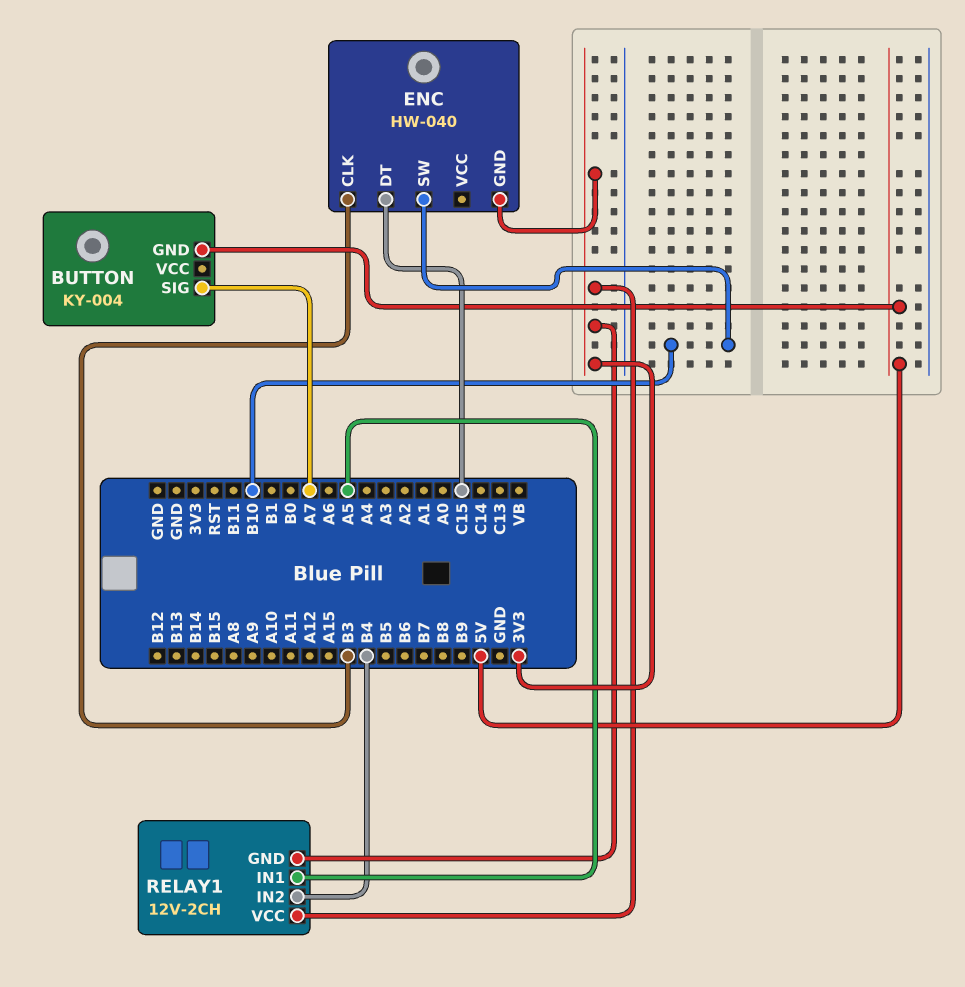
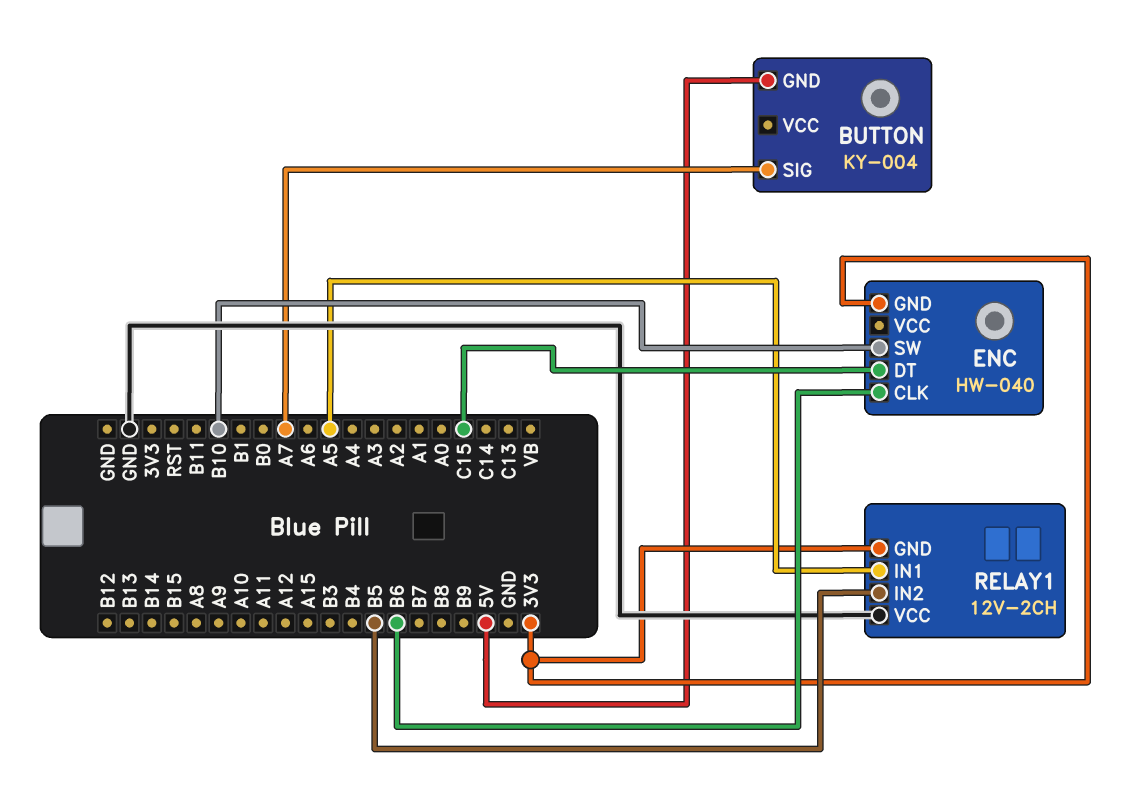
ENC pin CLK: B3 -> B6
RELAY1 pin IN2: B4 -> B5
RELAY1 pin VCC: 3V3 -> GND

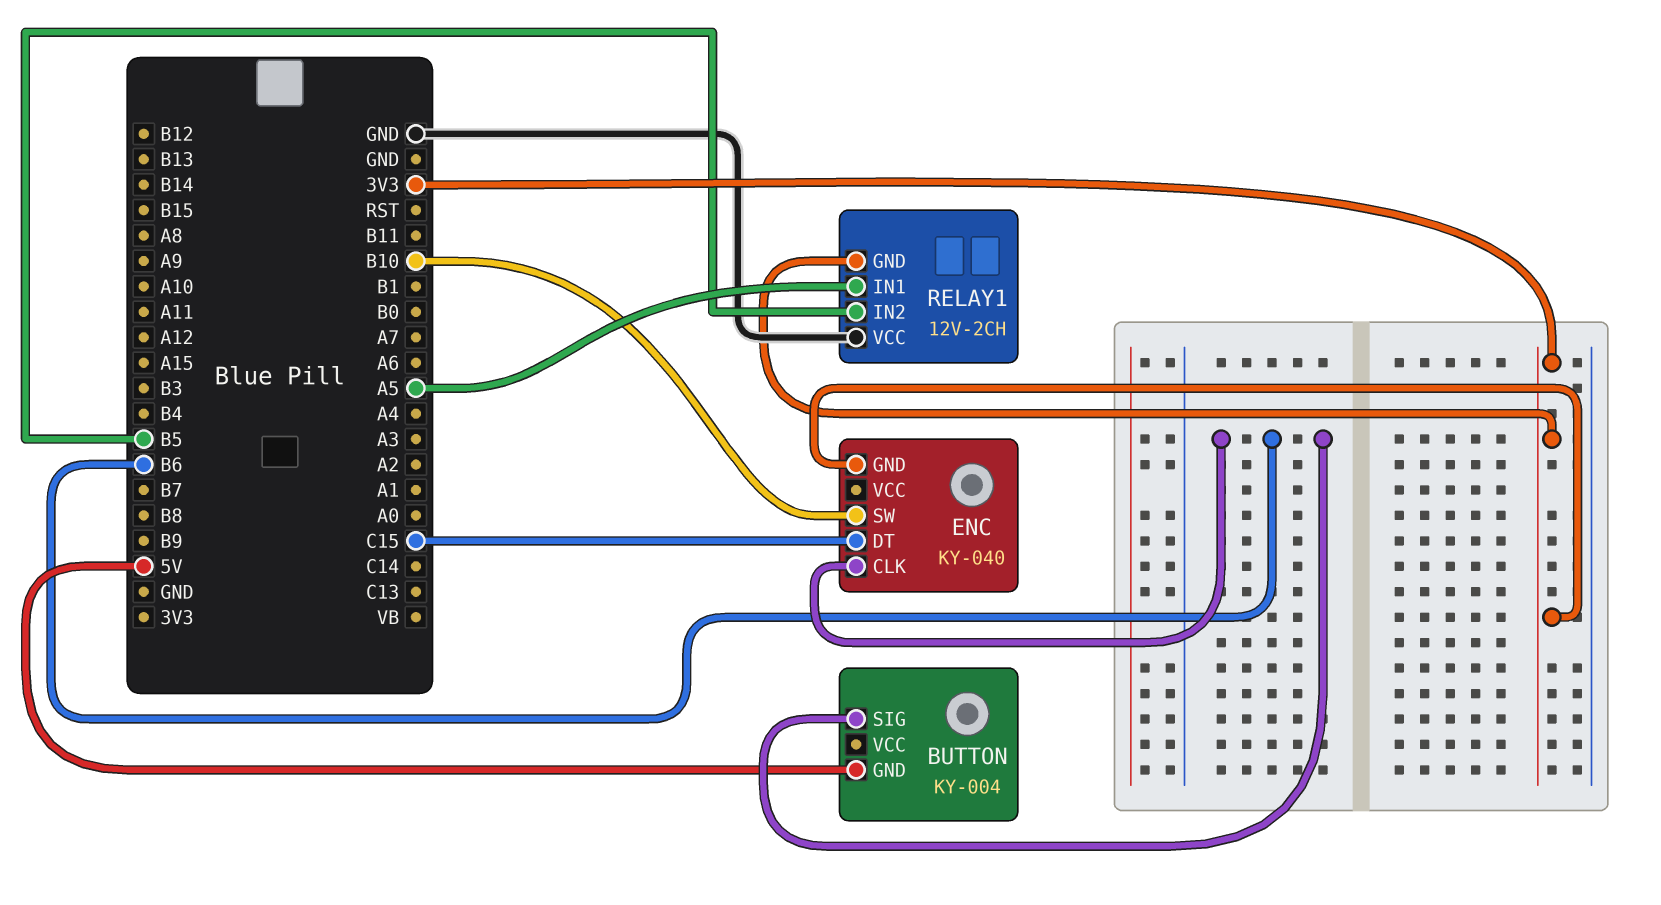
BUTTON pin SIG: A7 -> B6
ENC: HW-040 -> KY-040

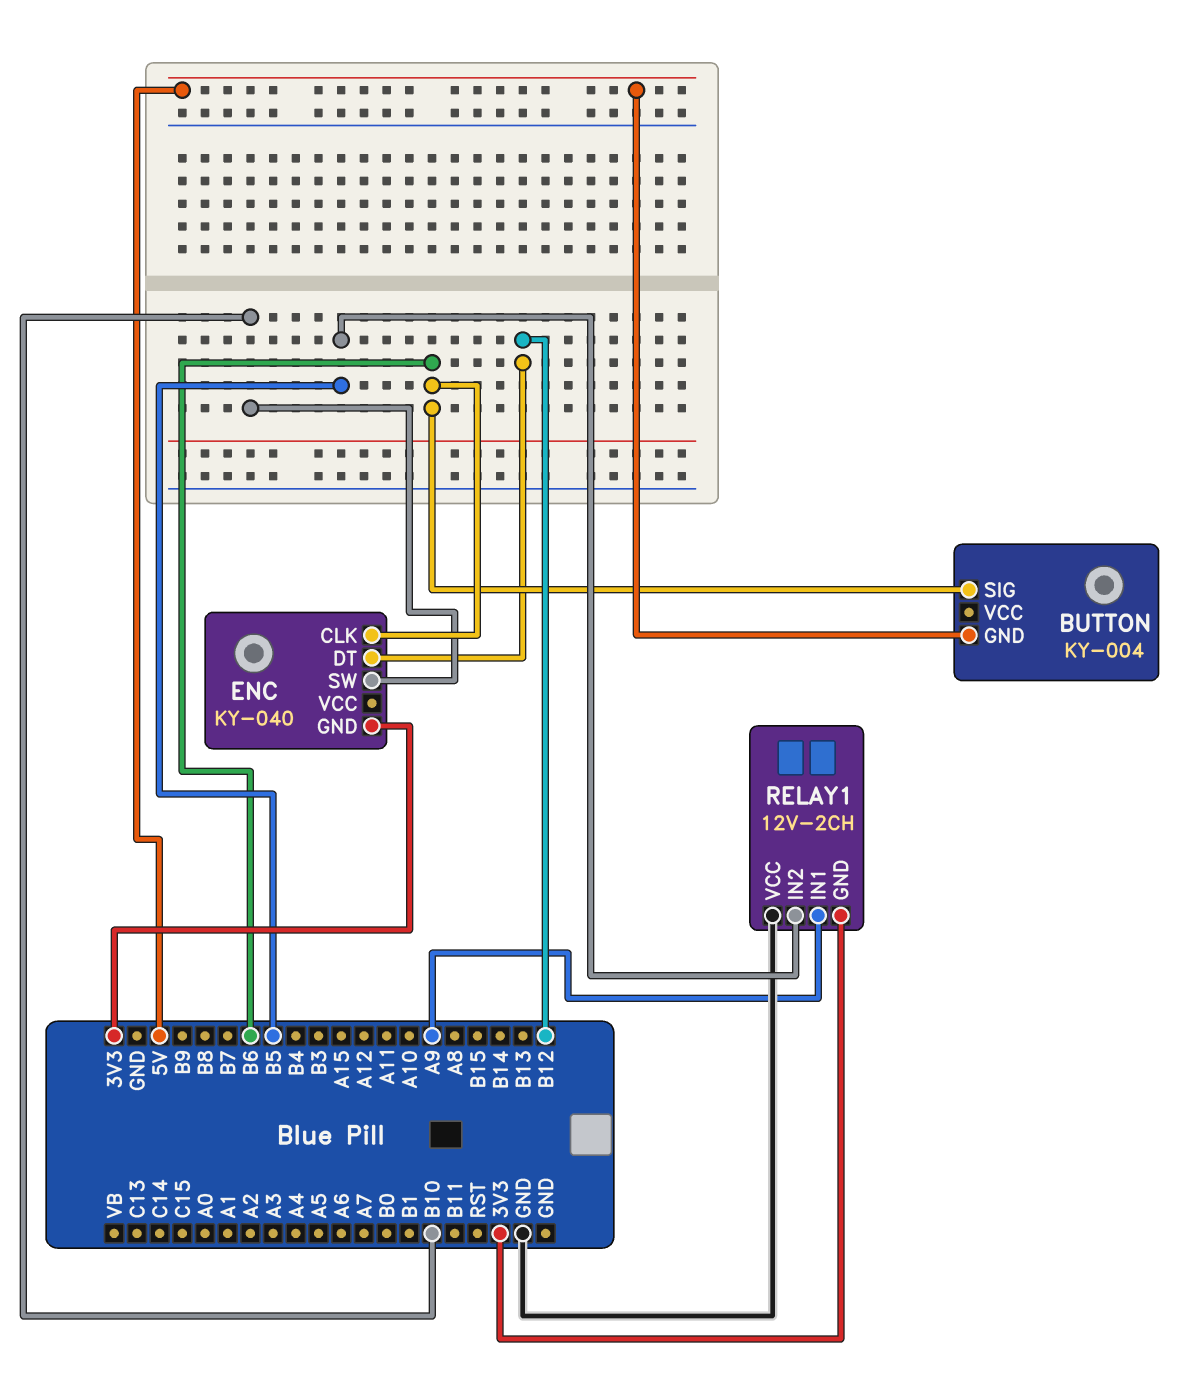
ENC pin DT: C15 -> B12
RELAY1 pin IN1: A5 -> A9

